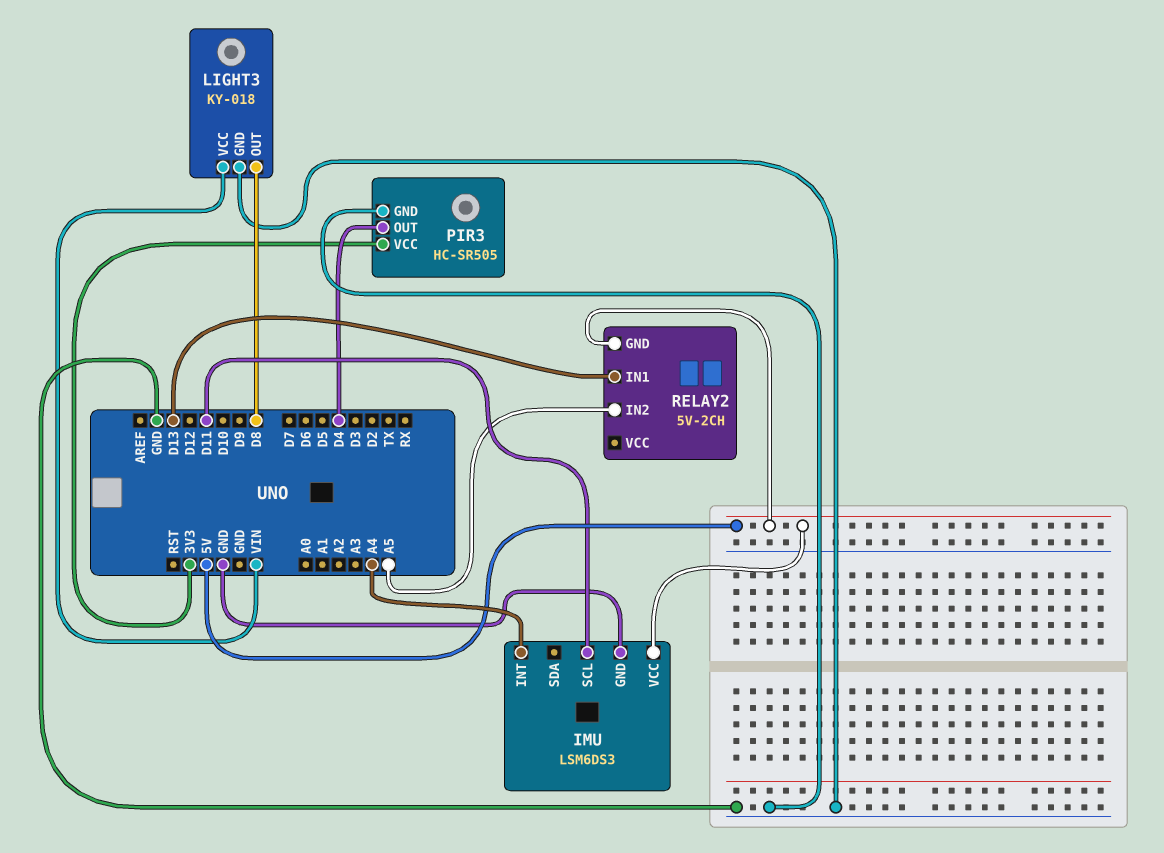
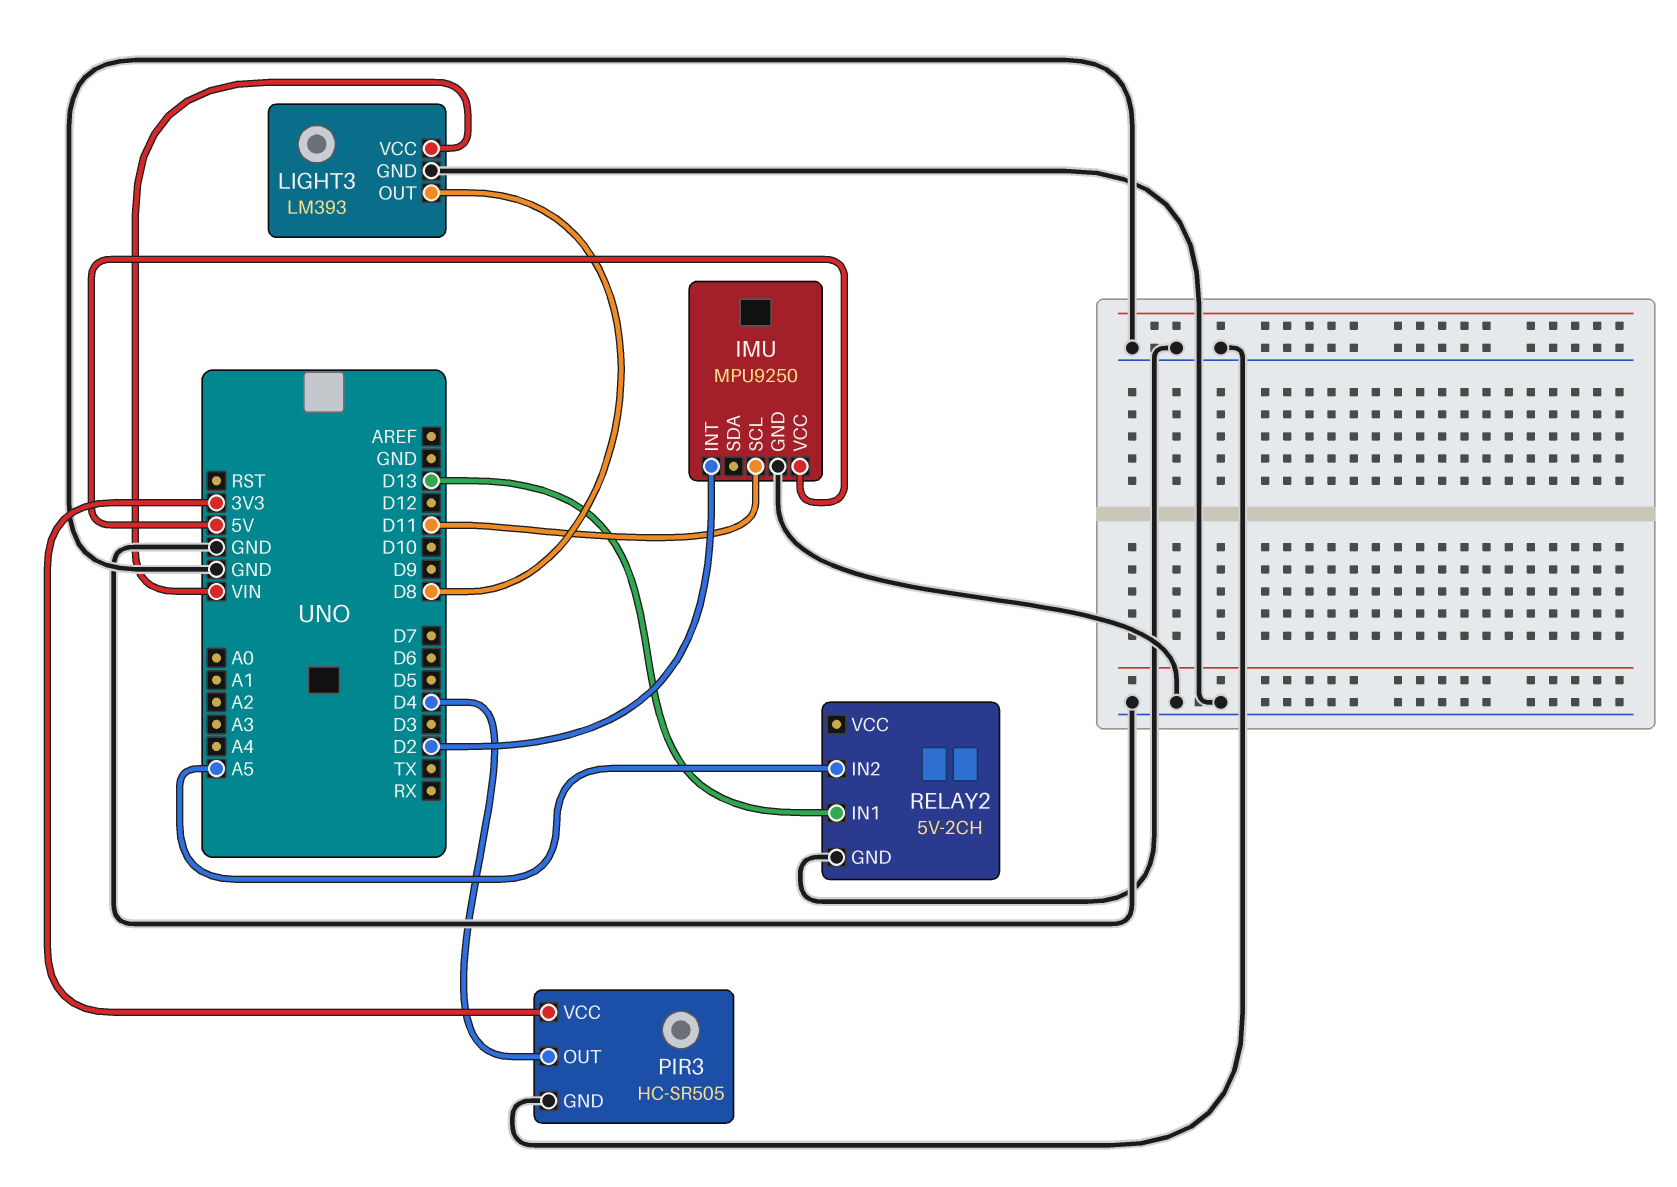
IMU: LSM6DS3 -> MPU9250
IMU pin INT: A4 -> D2
LIGHT3: KY-018 -> LM393
RELAY2 pin GND: 5V -> GND

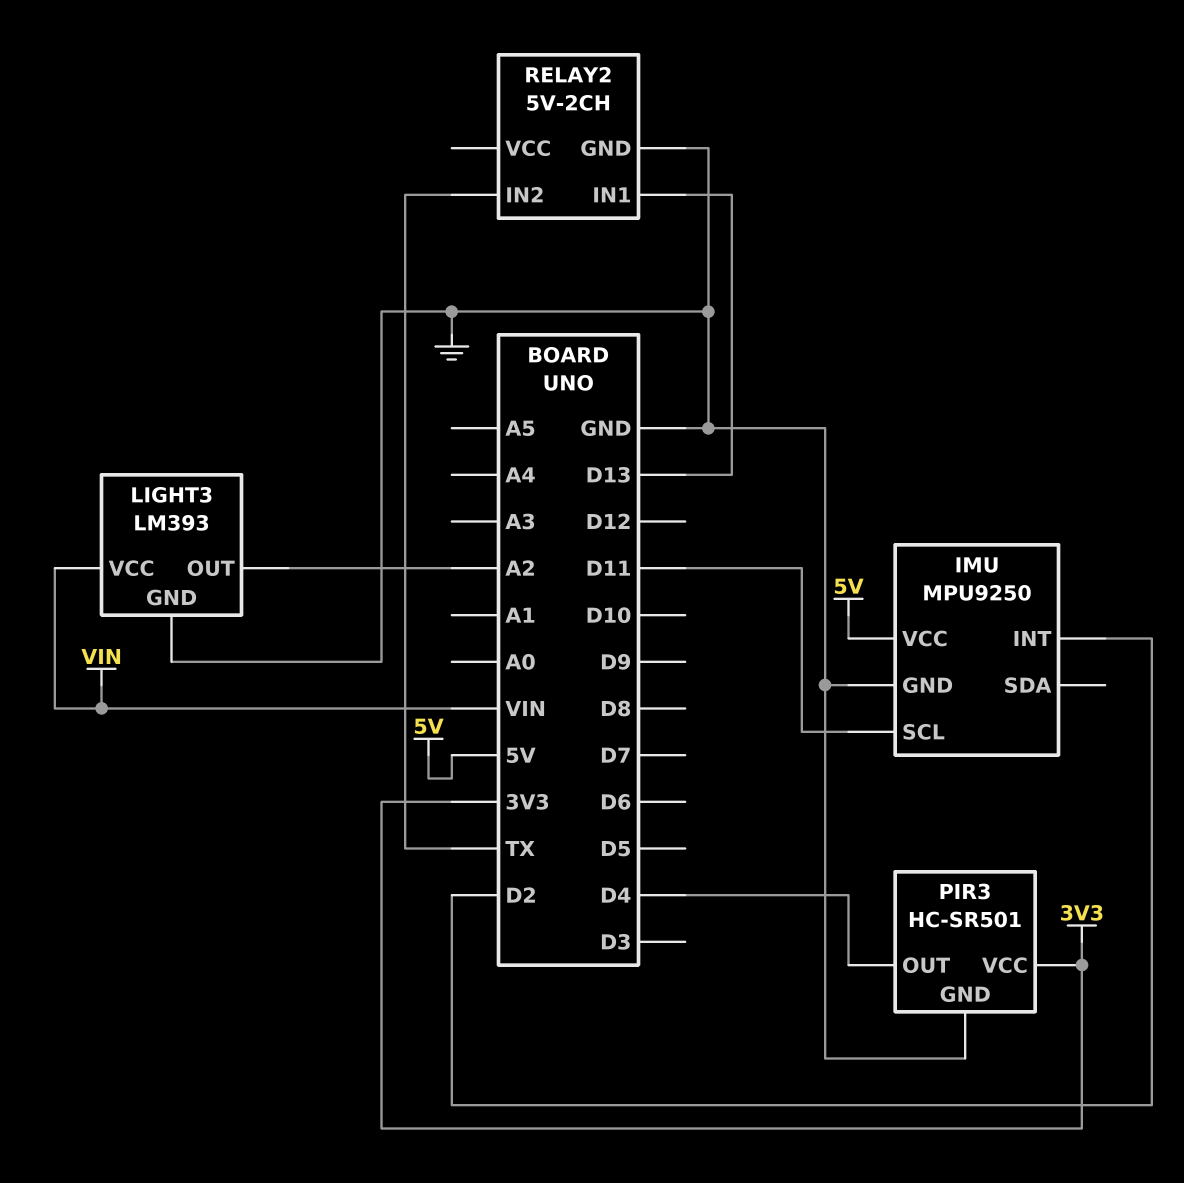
LIGHT3 pin OUT: D8 -> A2
PIR3: HC-SR505 -> HC-SR501
RELAY2 pin IN2: A5 -> TX

